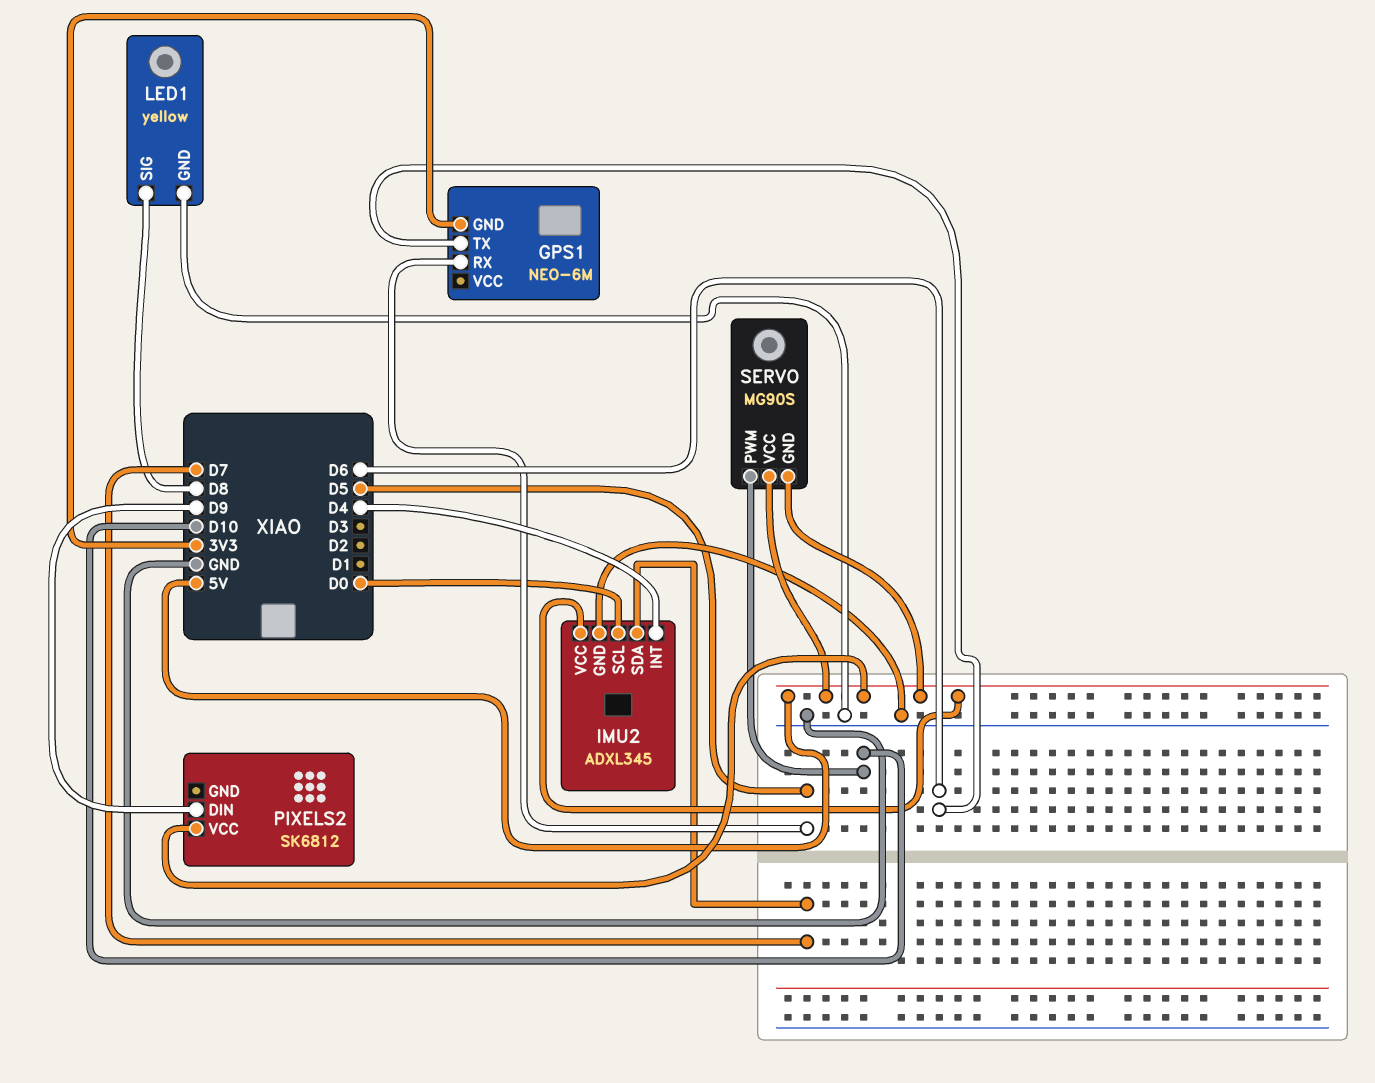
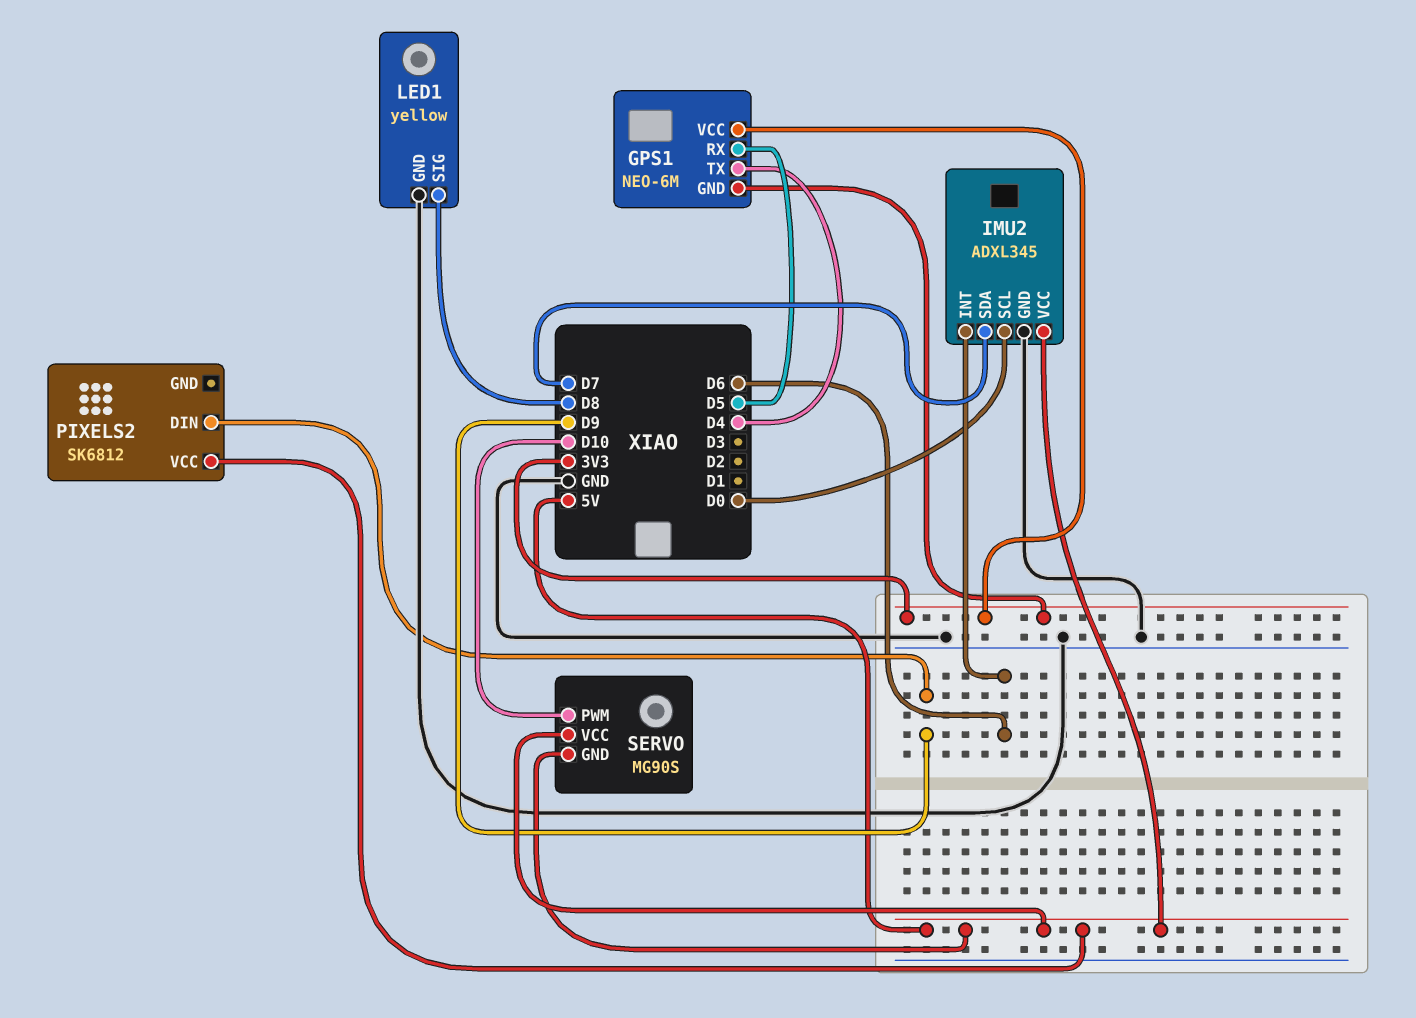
GPS1 pin TX: D6 -> D4
GPS1 pin VCC: none -> 3V3
IMU2 pin INT: D4 -> D6

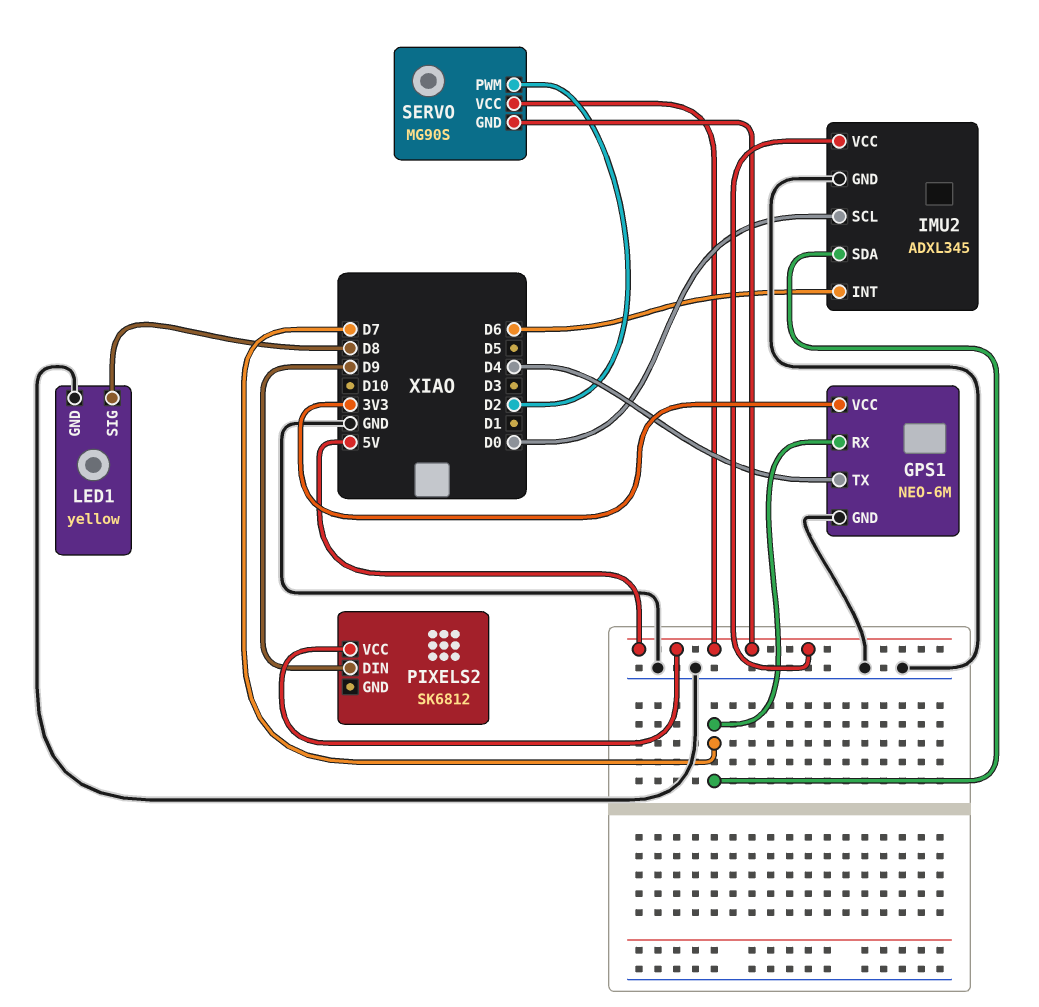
GPS1 pin GND: 3V3 -> GND
GPS1 pin RX: D5 -> D7
SERVO pin PWM: D10 -> D2

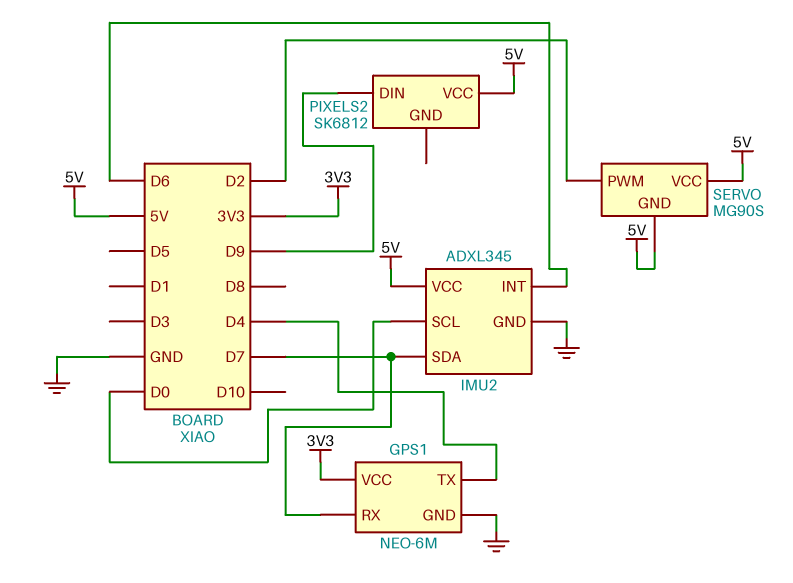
LED1: yellow -> none
LED1 pin GND: GND -> none
LED1 pin SIG: D8 -> none

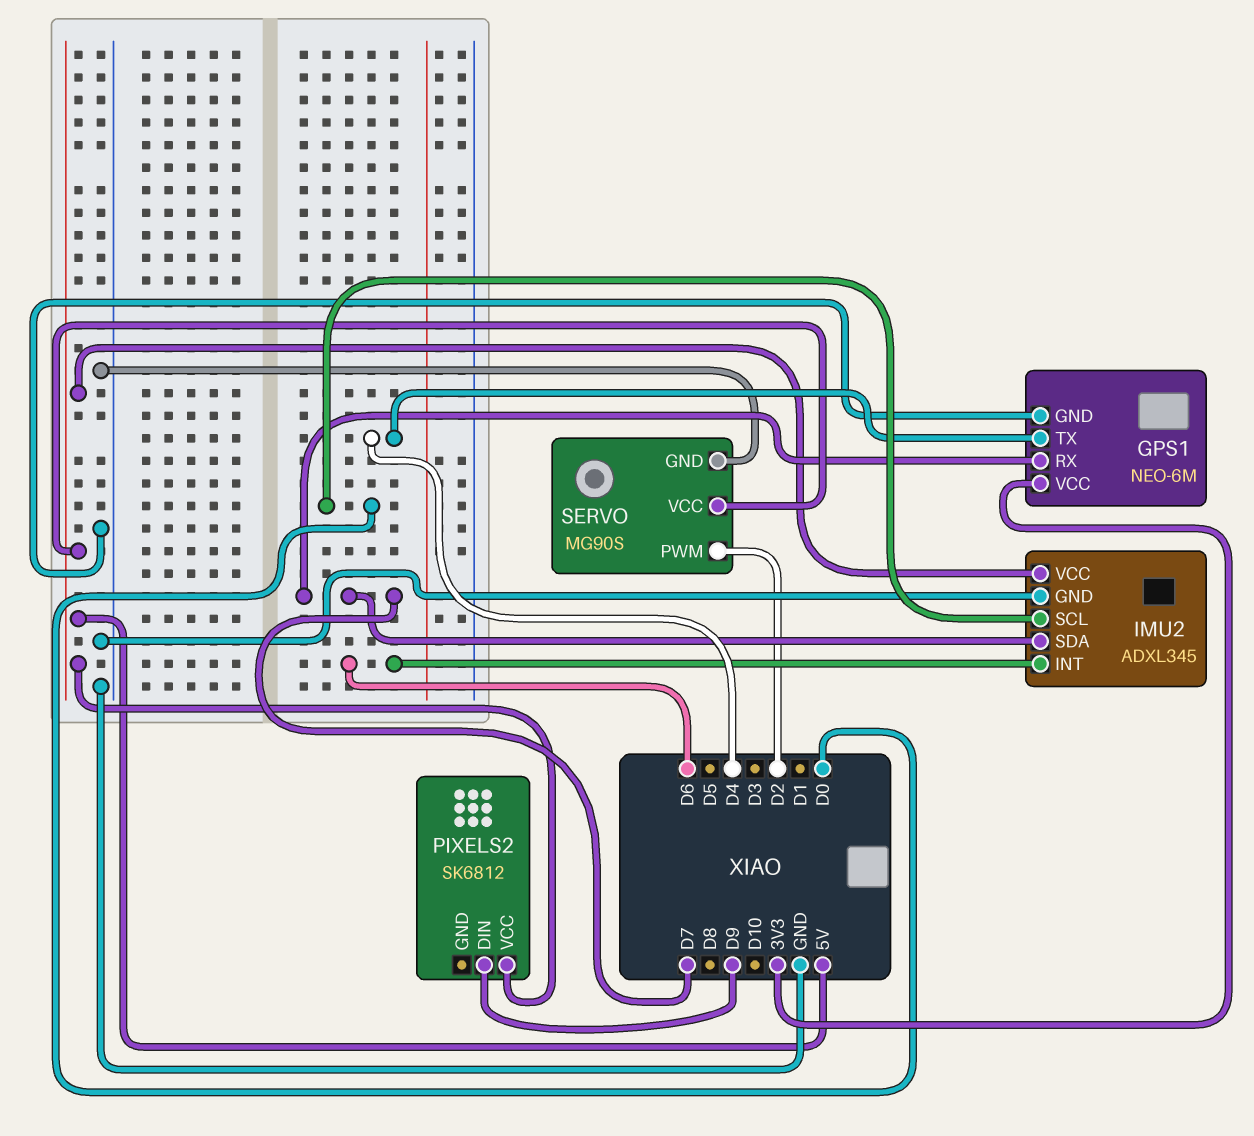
SERVO pin GND: 5V -> GND

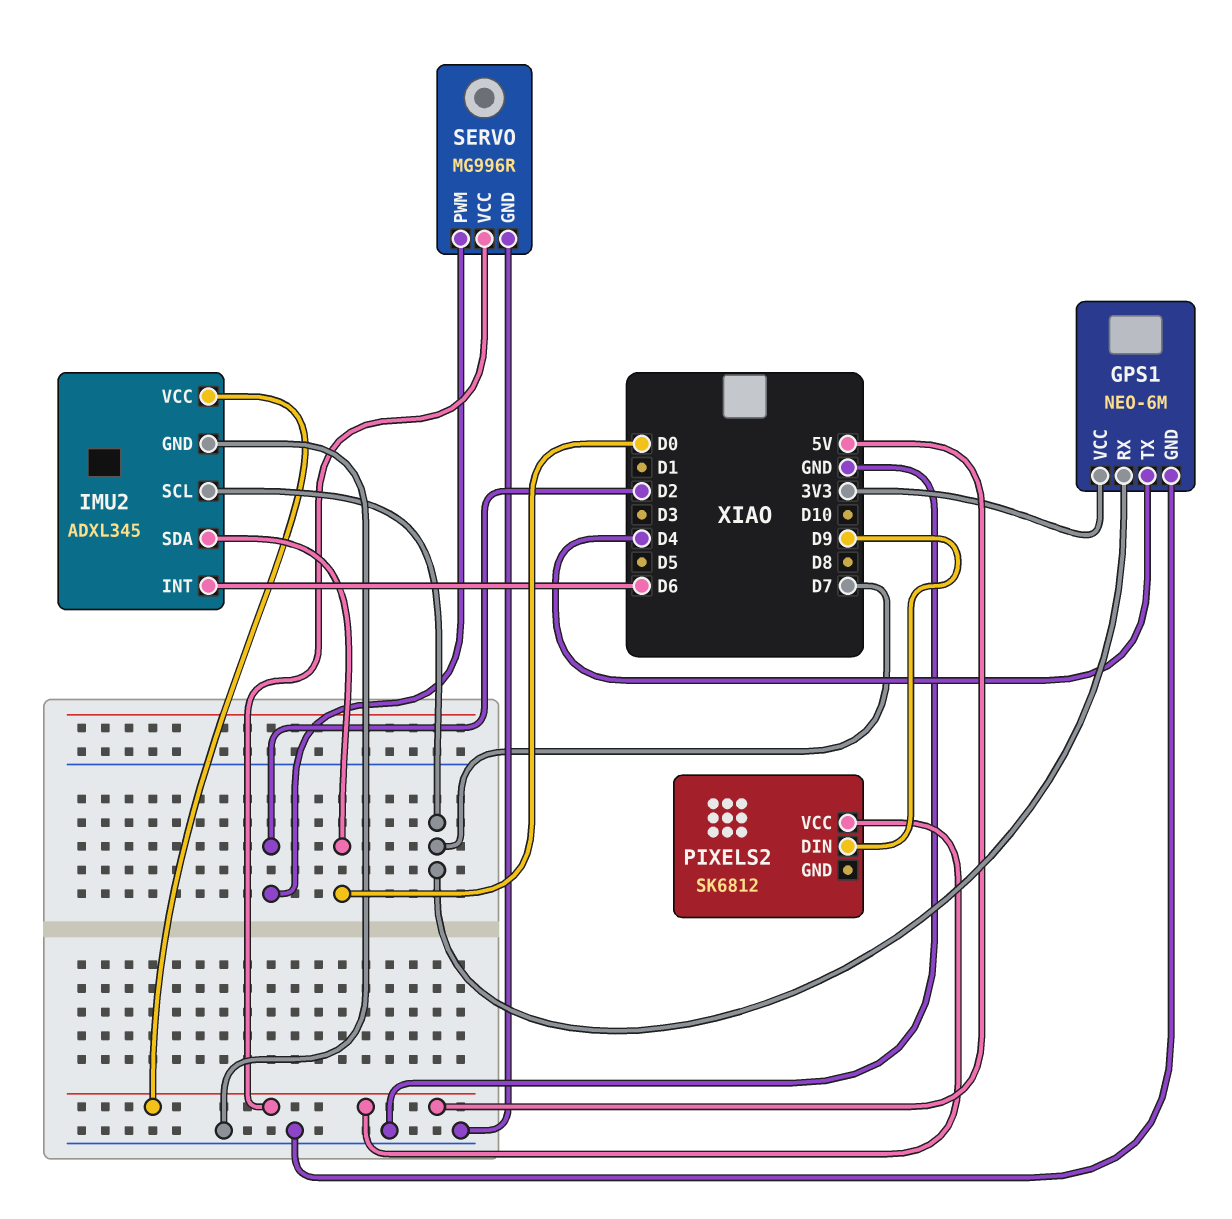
IMU2 pin SCL: D0 -> D7
IMU2 pin SDA: D7 -> D0
SERVO: MG90S -> MG996R

